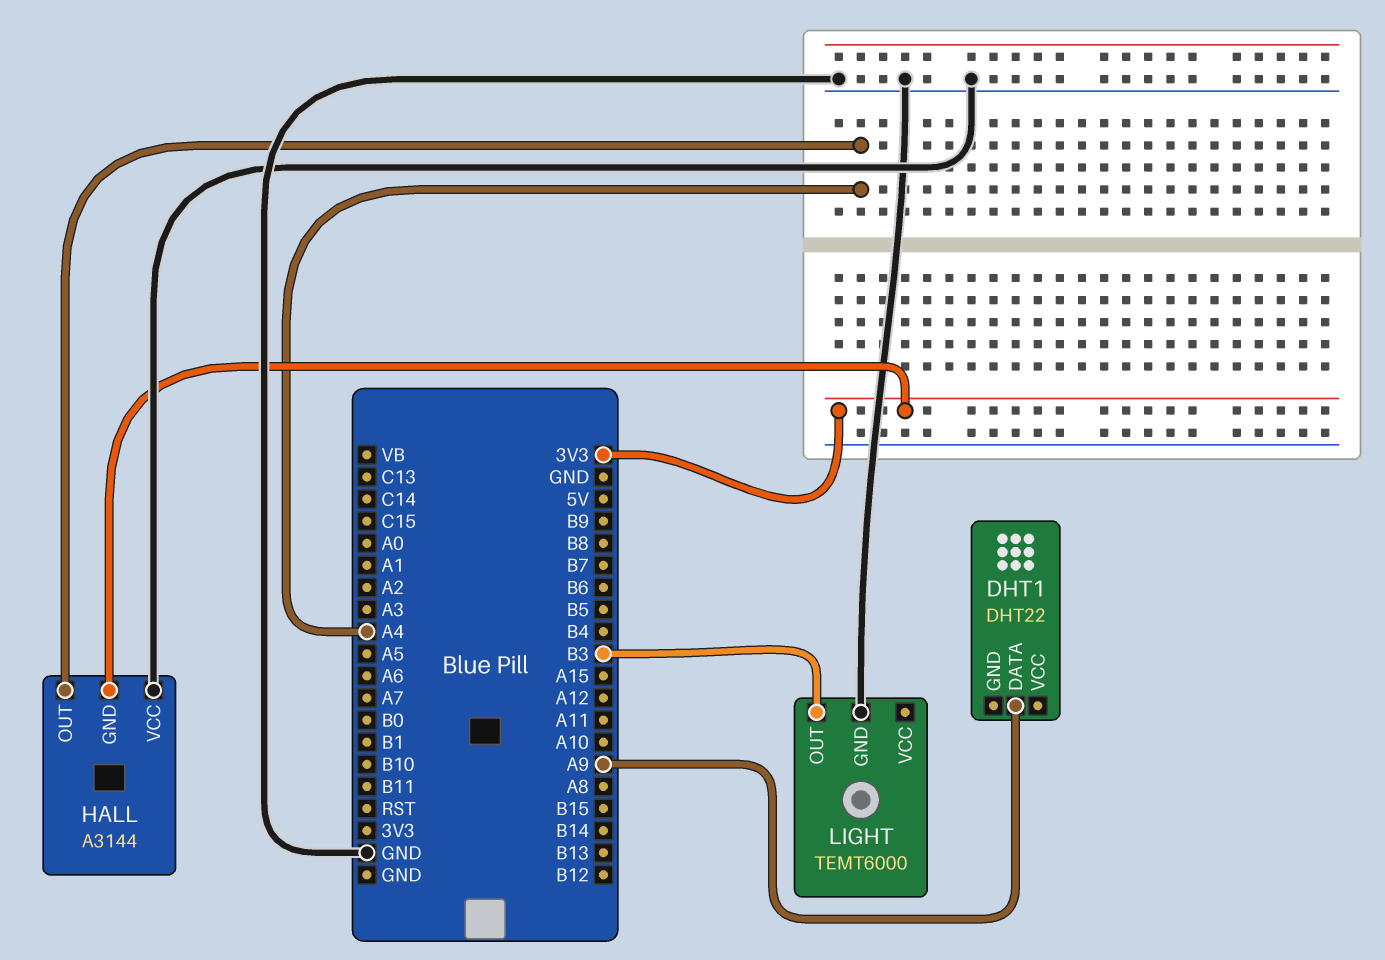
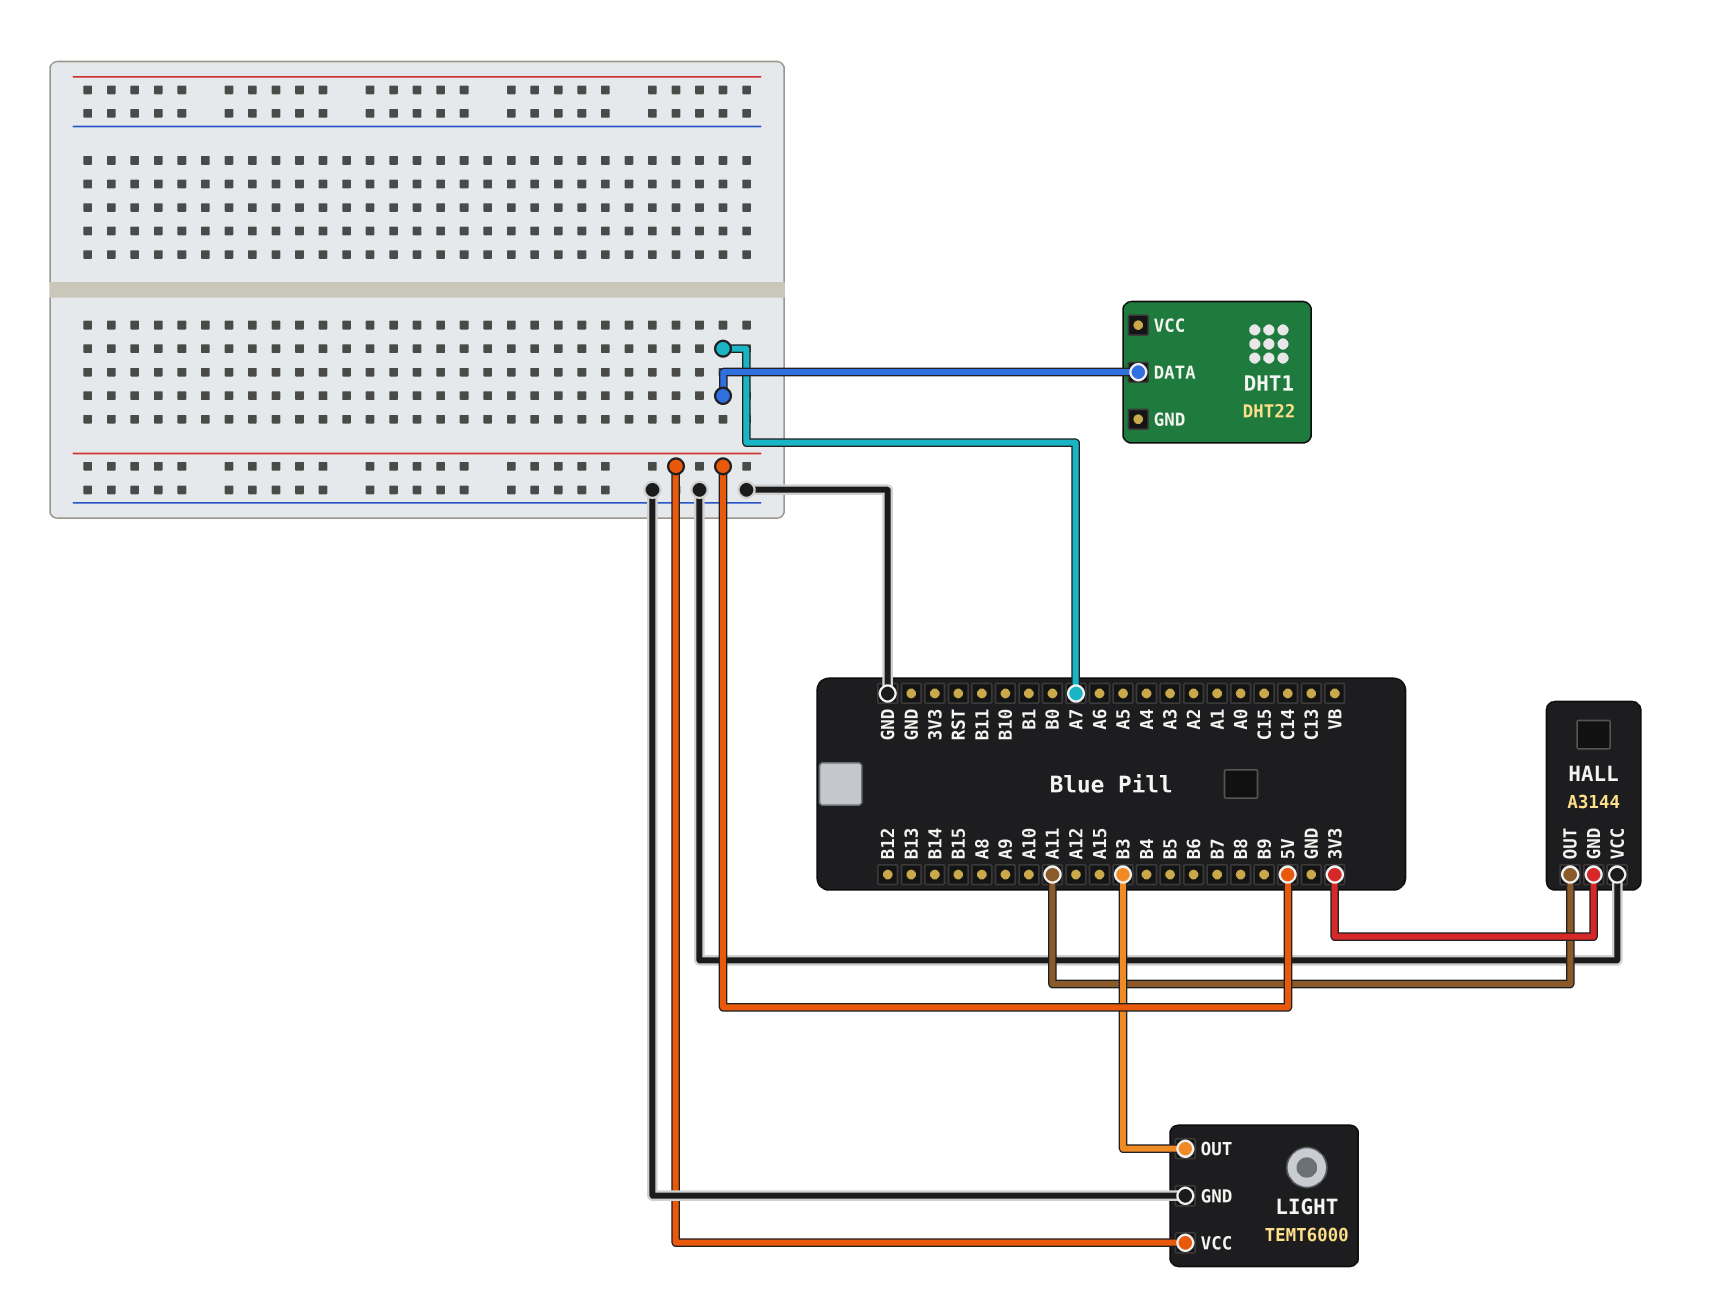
DHT1 pin DATA: A9 -> A7
HALL pin OUT: A4 -> A11
LIGHT pin VCC: none -> 5V

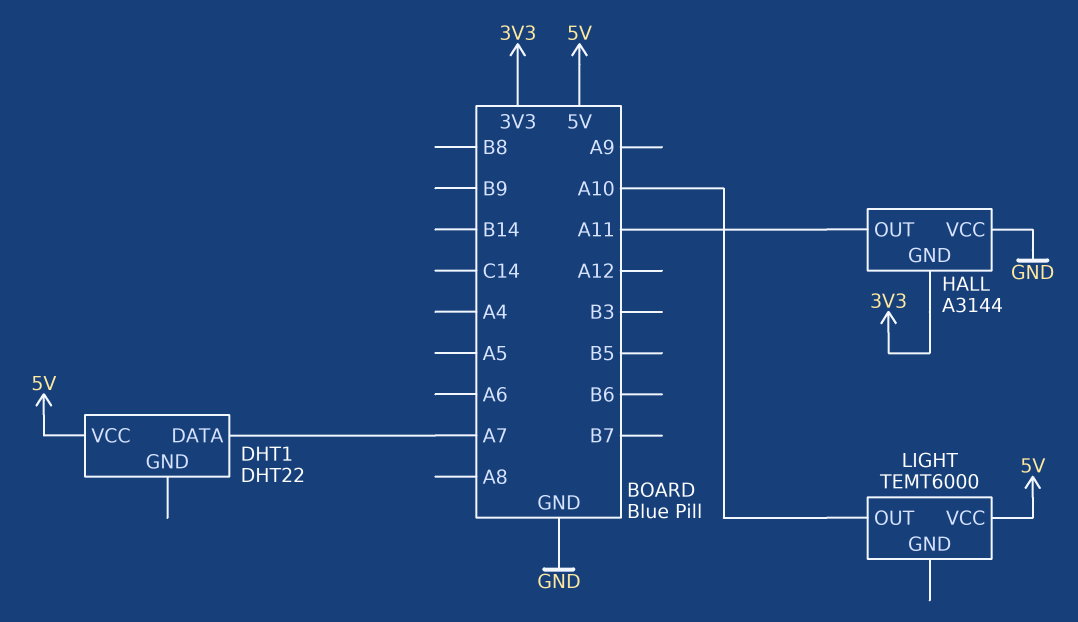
DHT1 pin VCC: none -> 5V
LIGHT pin GND: GND -> none
LIGHT pin OUT: B3 -> A10

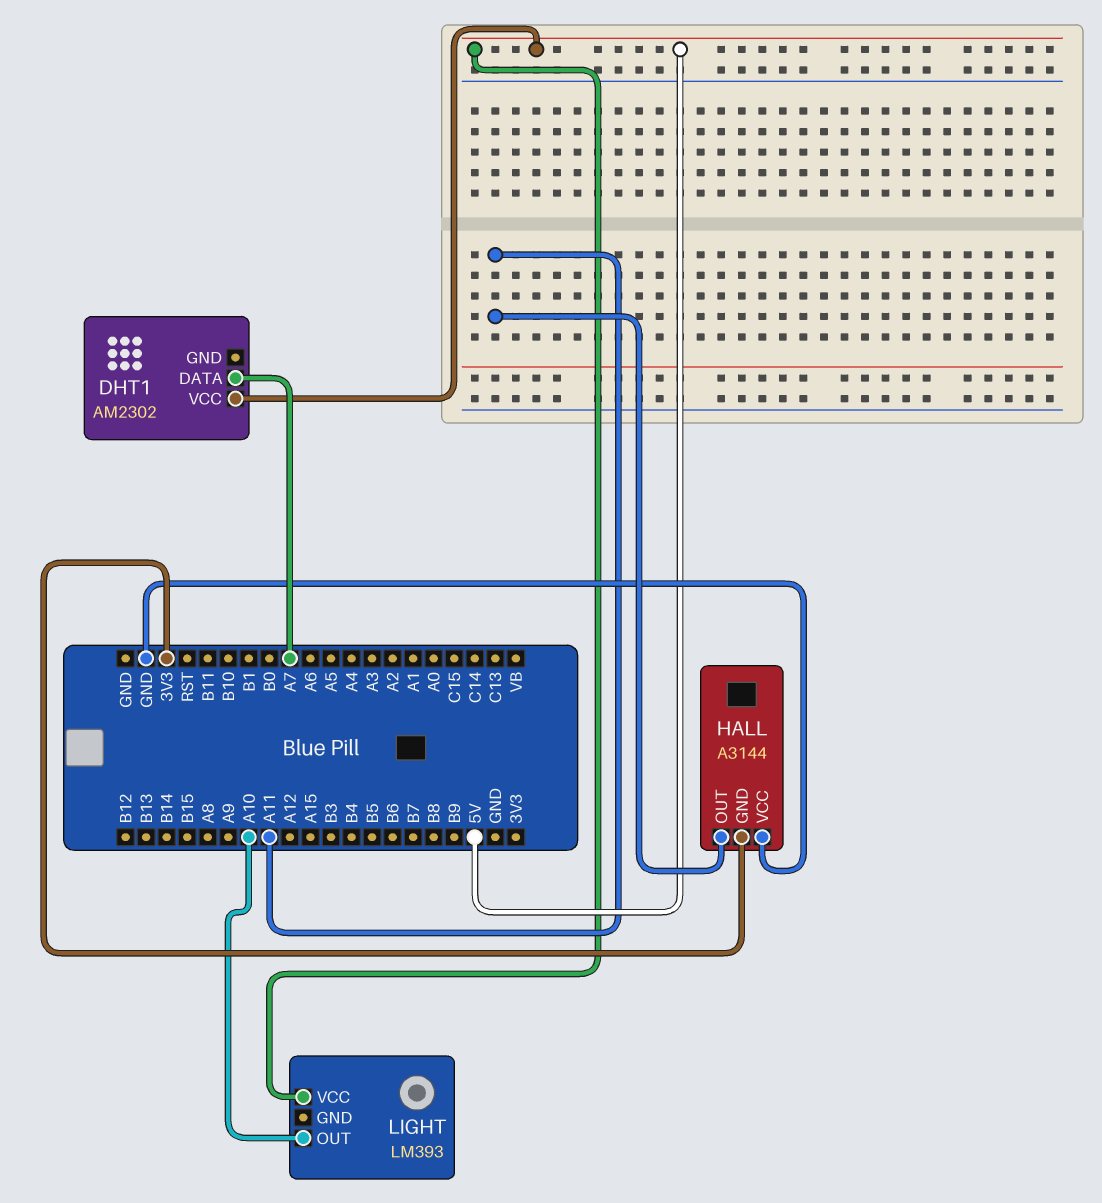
DHT1: DHT22 -> AM2302
LIGHT: TEMT6000 -> LM393

